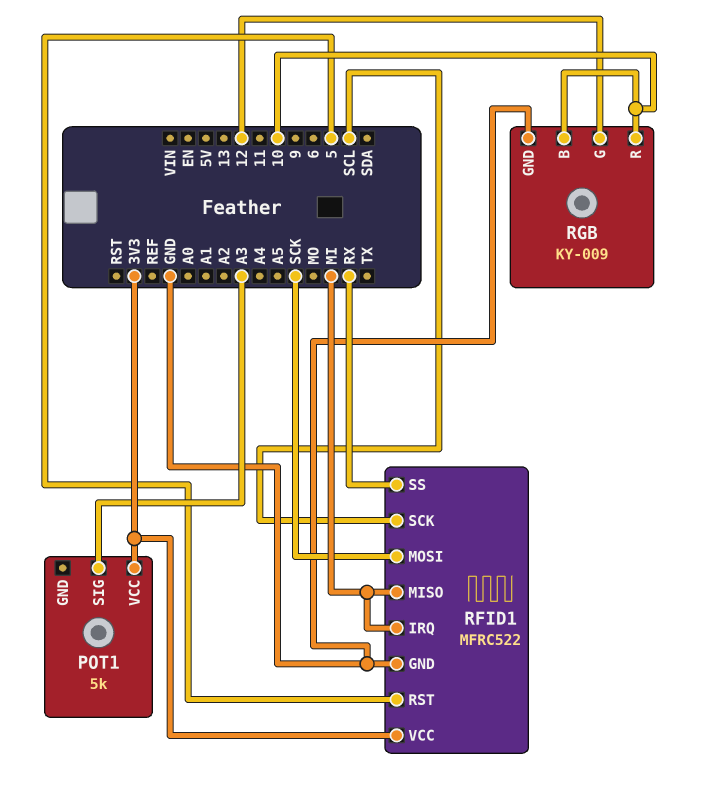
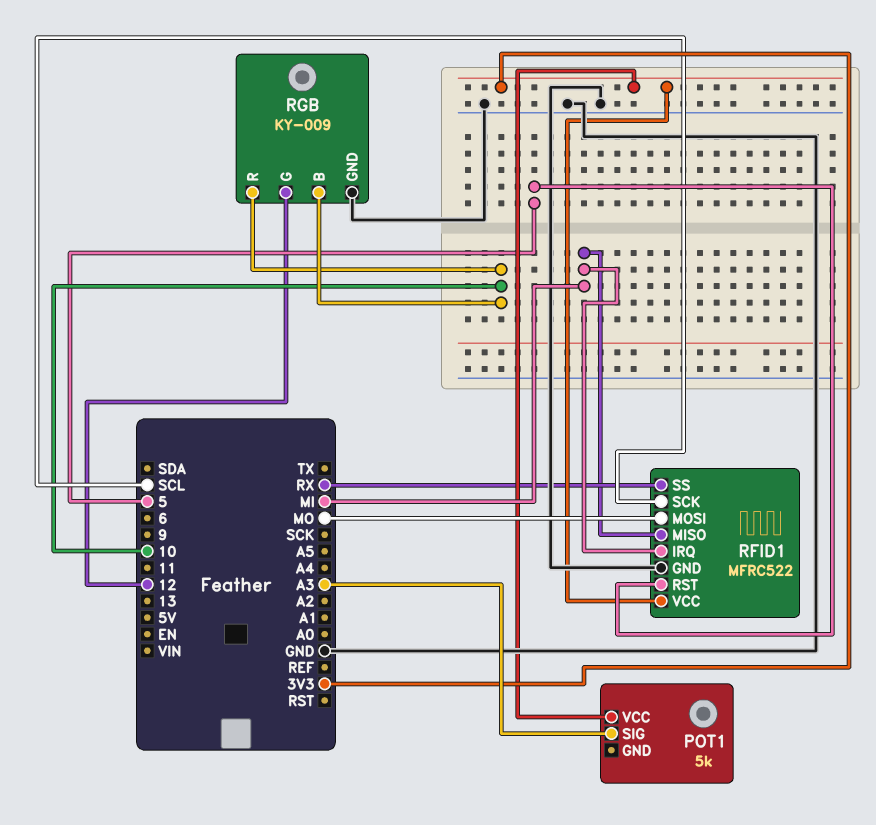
RFID1 pin MOSI: SCK -> MO

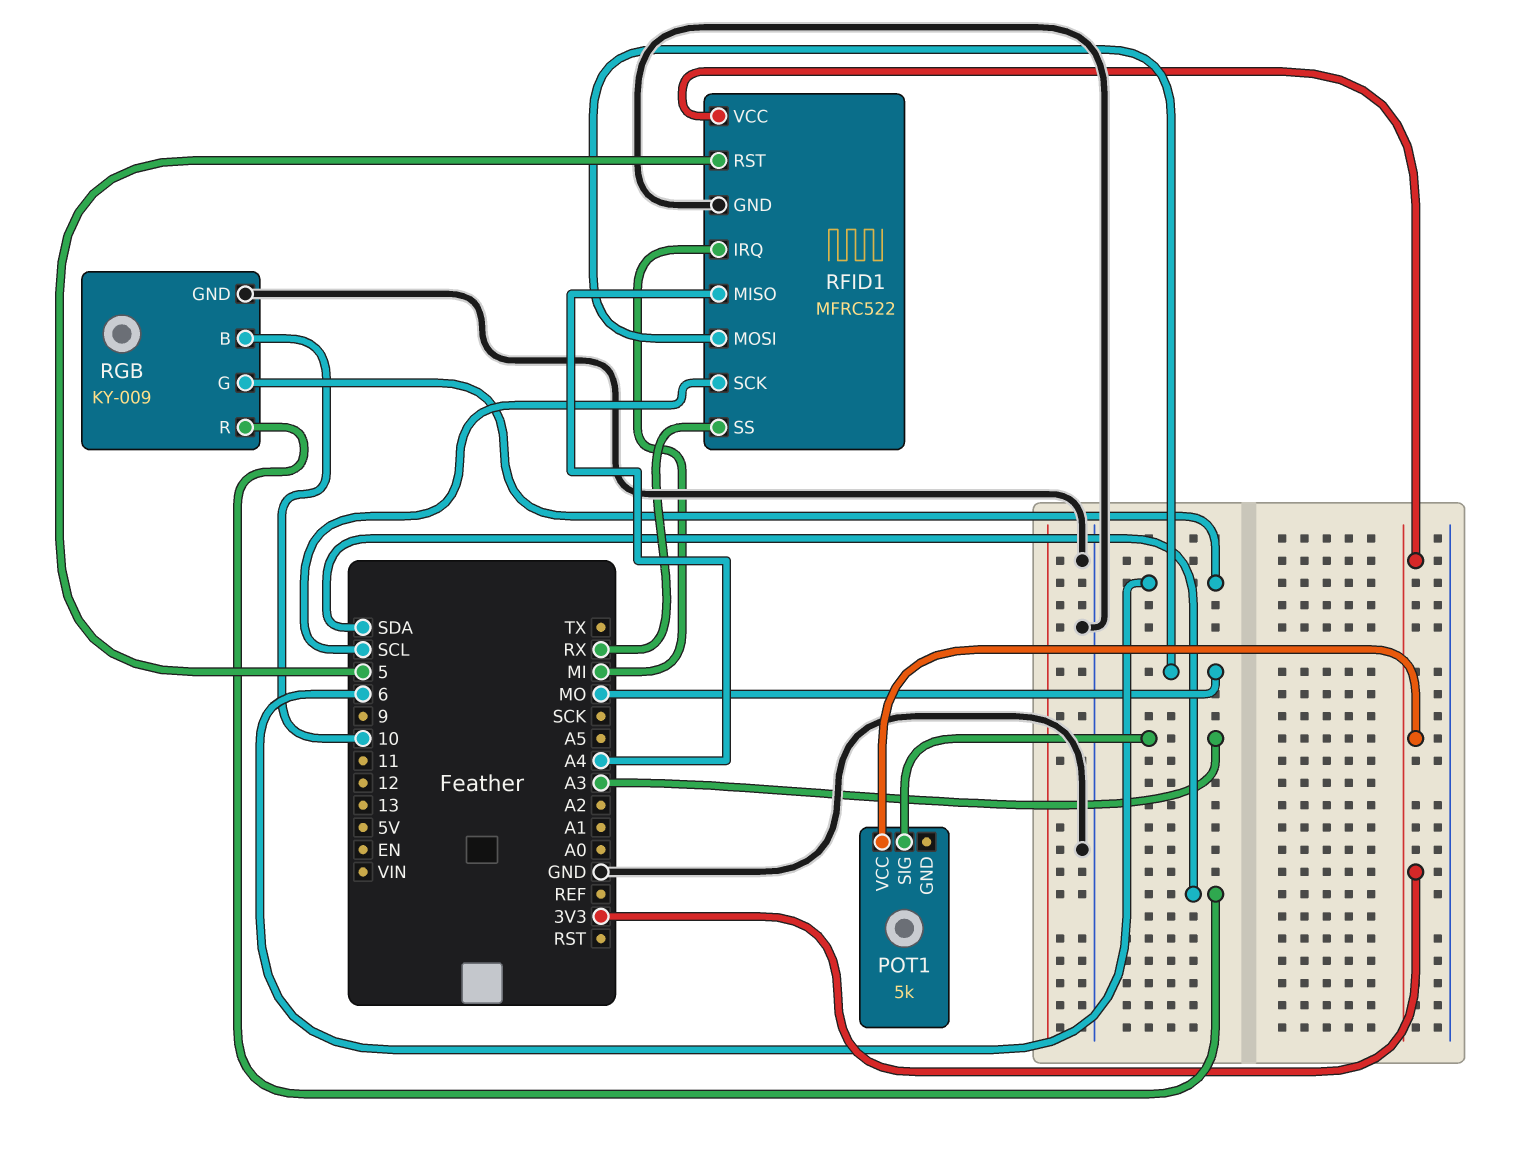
RFID1 pin MISO: MI -> A4
RGB pin G: 12 -> 6
RGB pin R: 10 -> SDA

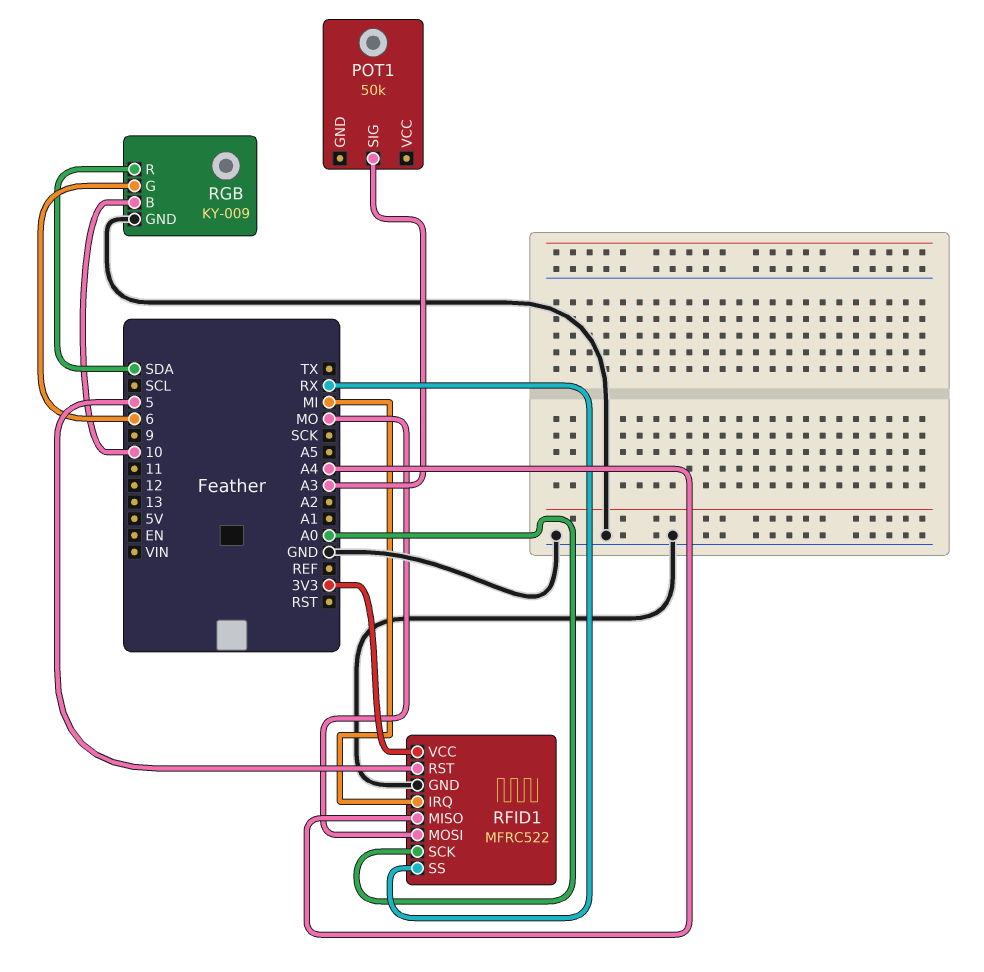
POT1: 5k -> 50k
POT1 pin VCC: 3V3 -> none
RFID1 pin SCK: SCL -> A0

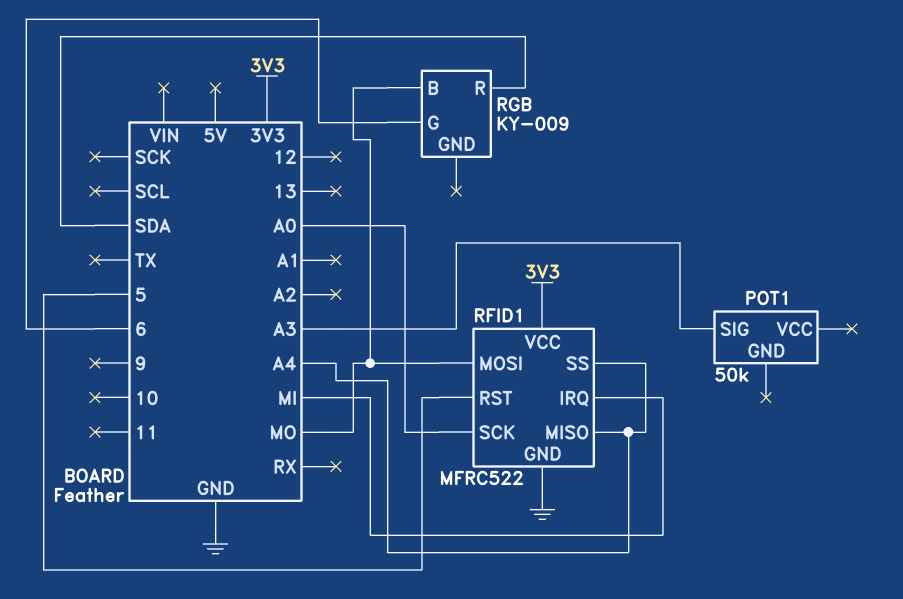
RFID1 pin SS: RX -> A4
RGB pin B: 10 -> MO
RGB pin GND: GND -> none

